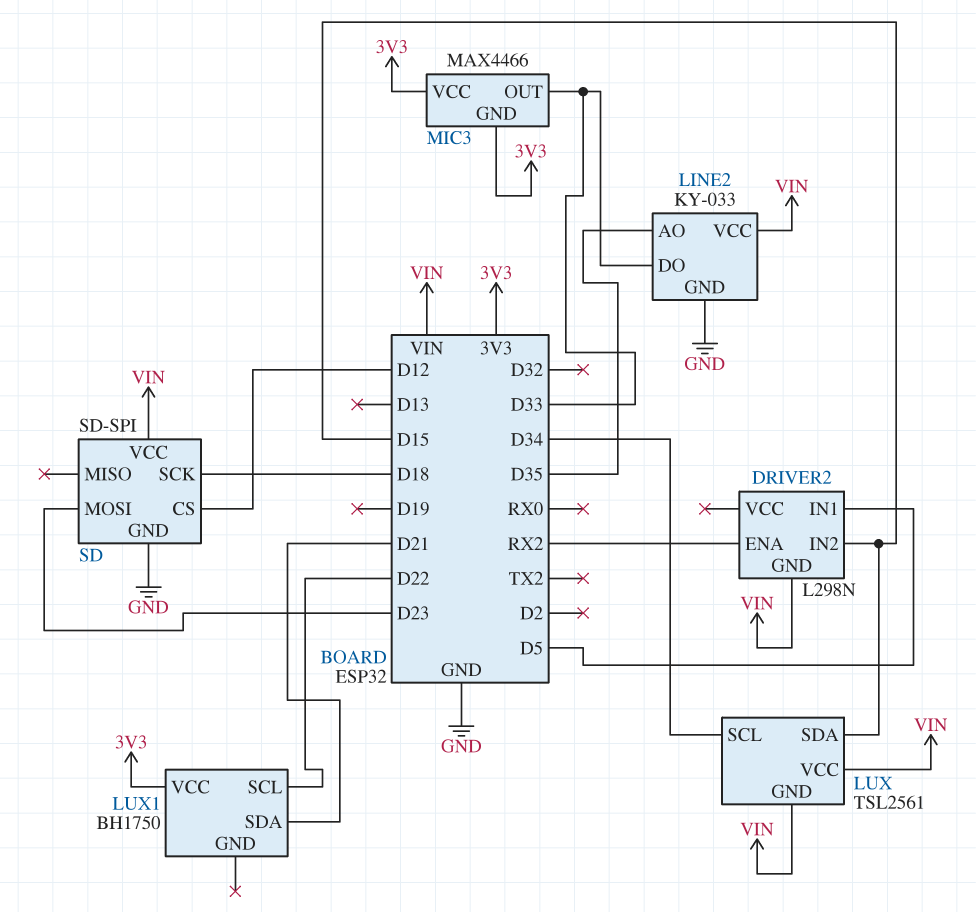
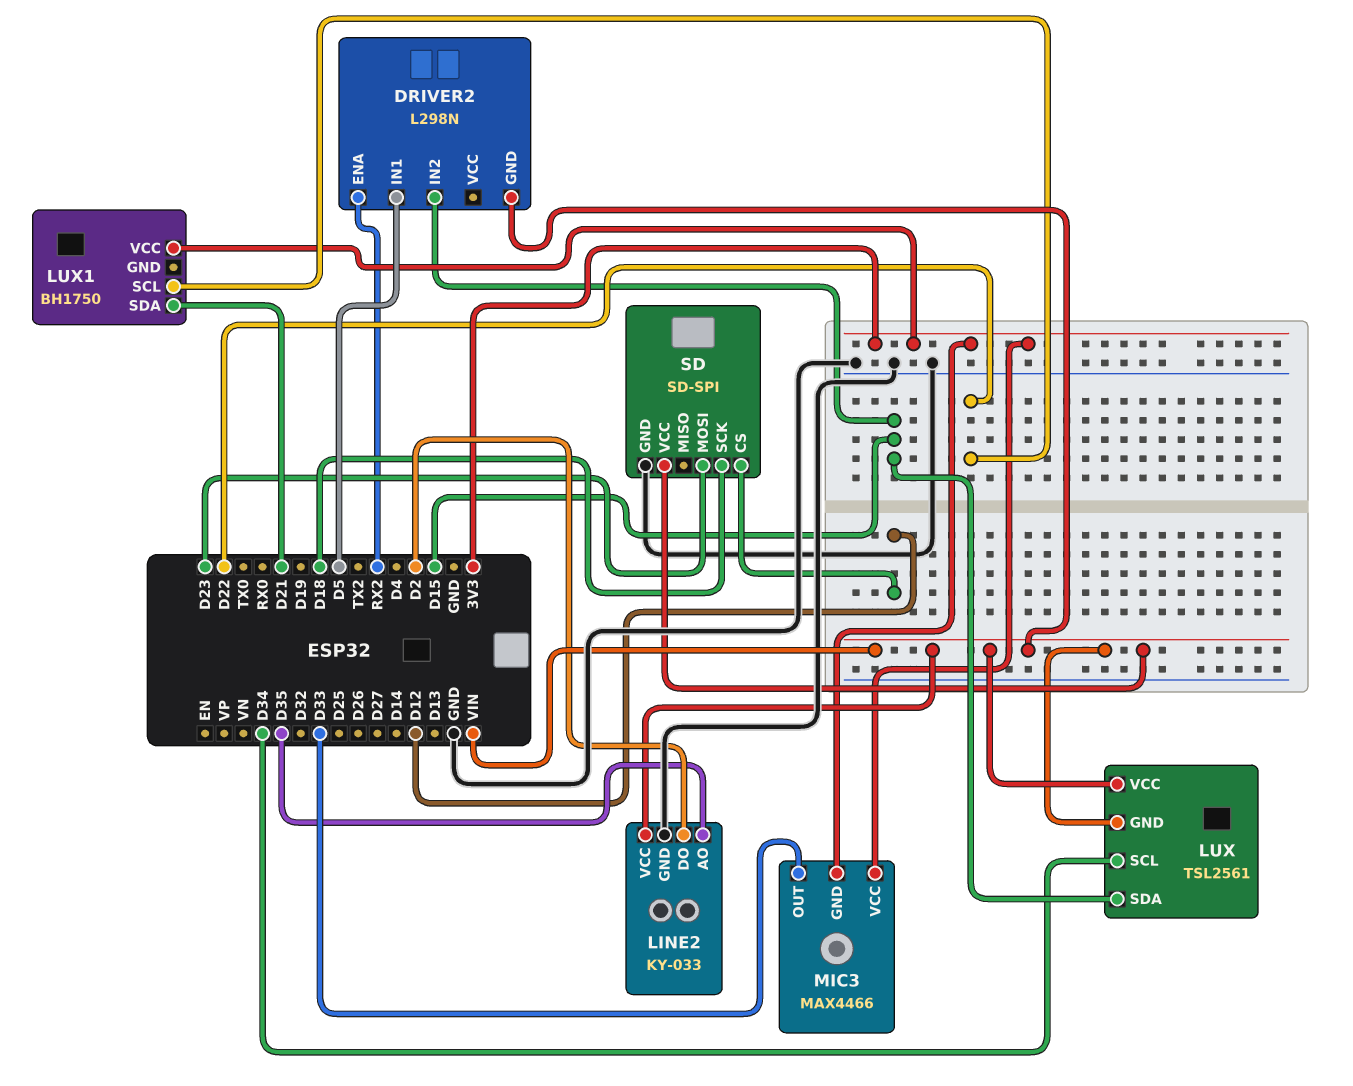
LINE2 pin DO: D33 -> D2

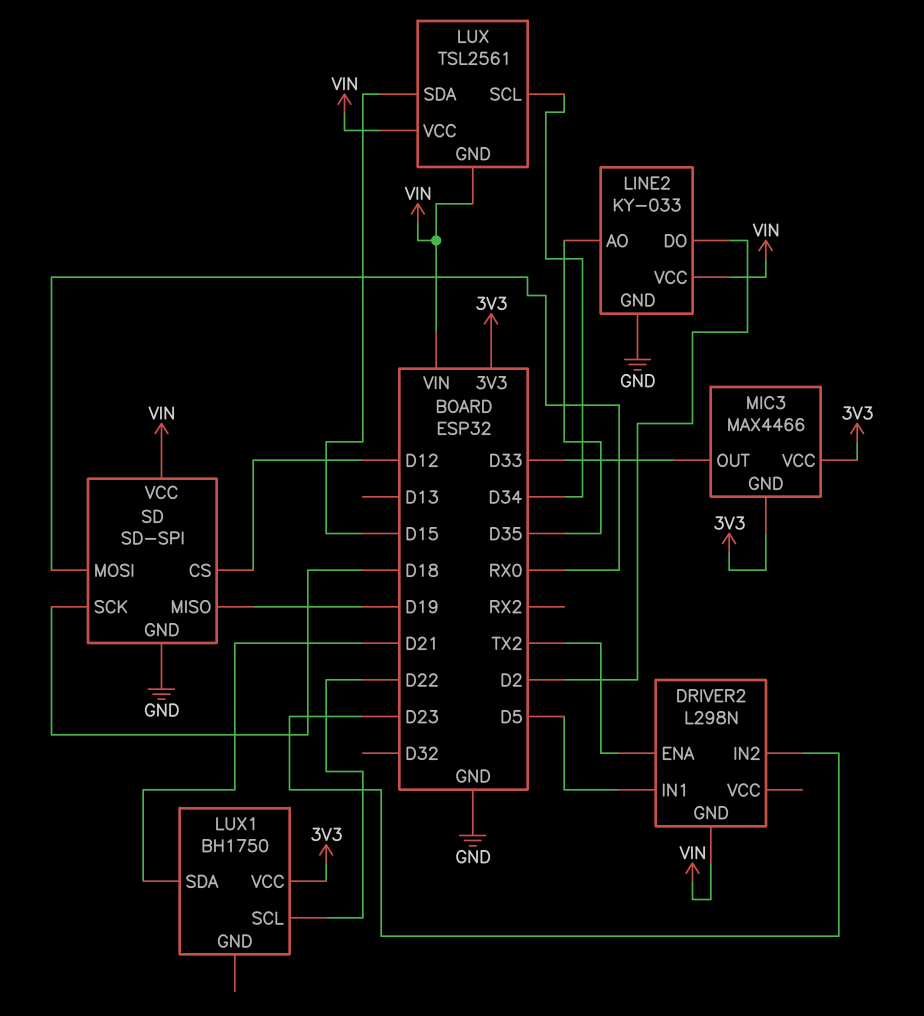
DRIVER2 pin ENA: RX2 -> TX2
DRIVER2 pin IN2: D15 -> D23
SD pin MISO: none -> D19
SD pin MOSI: D23 -> RX0

